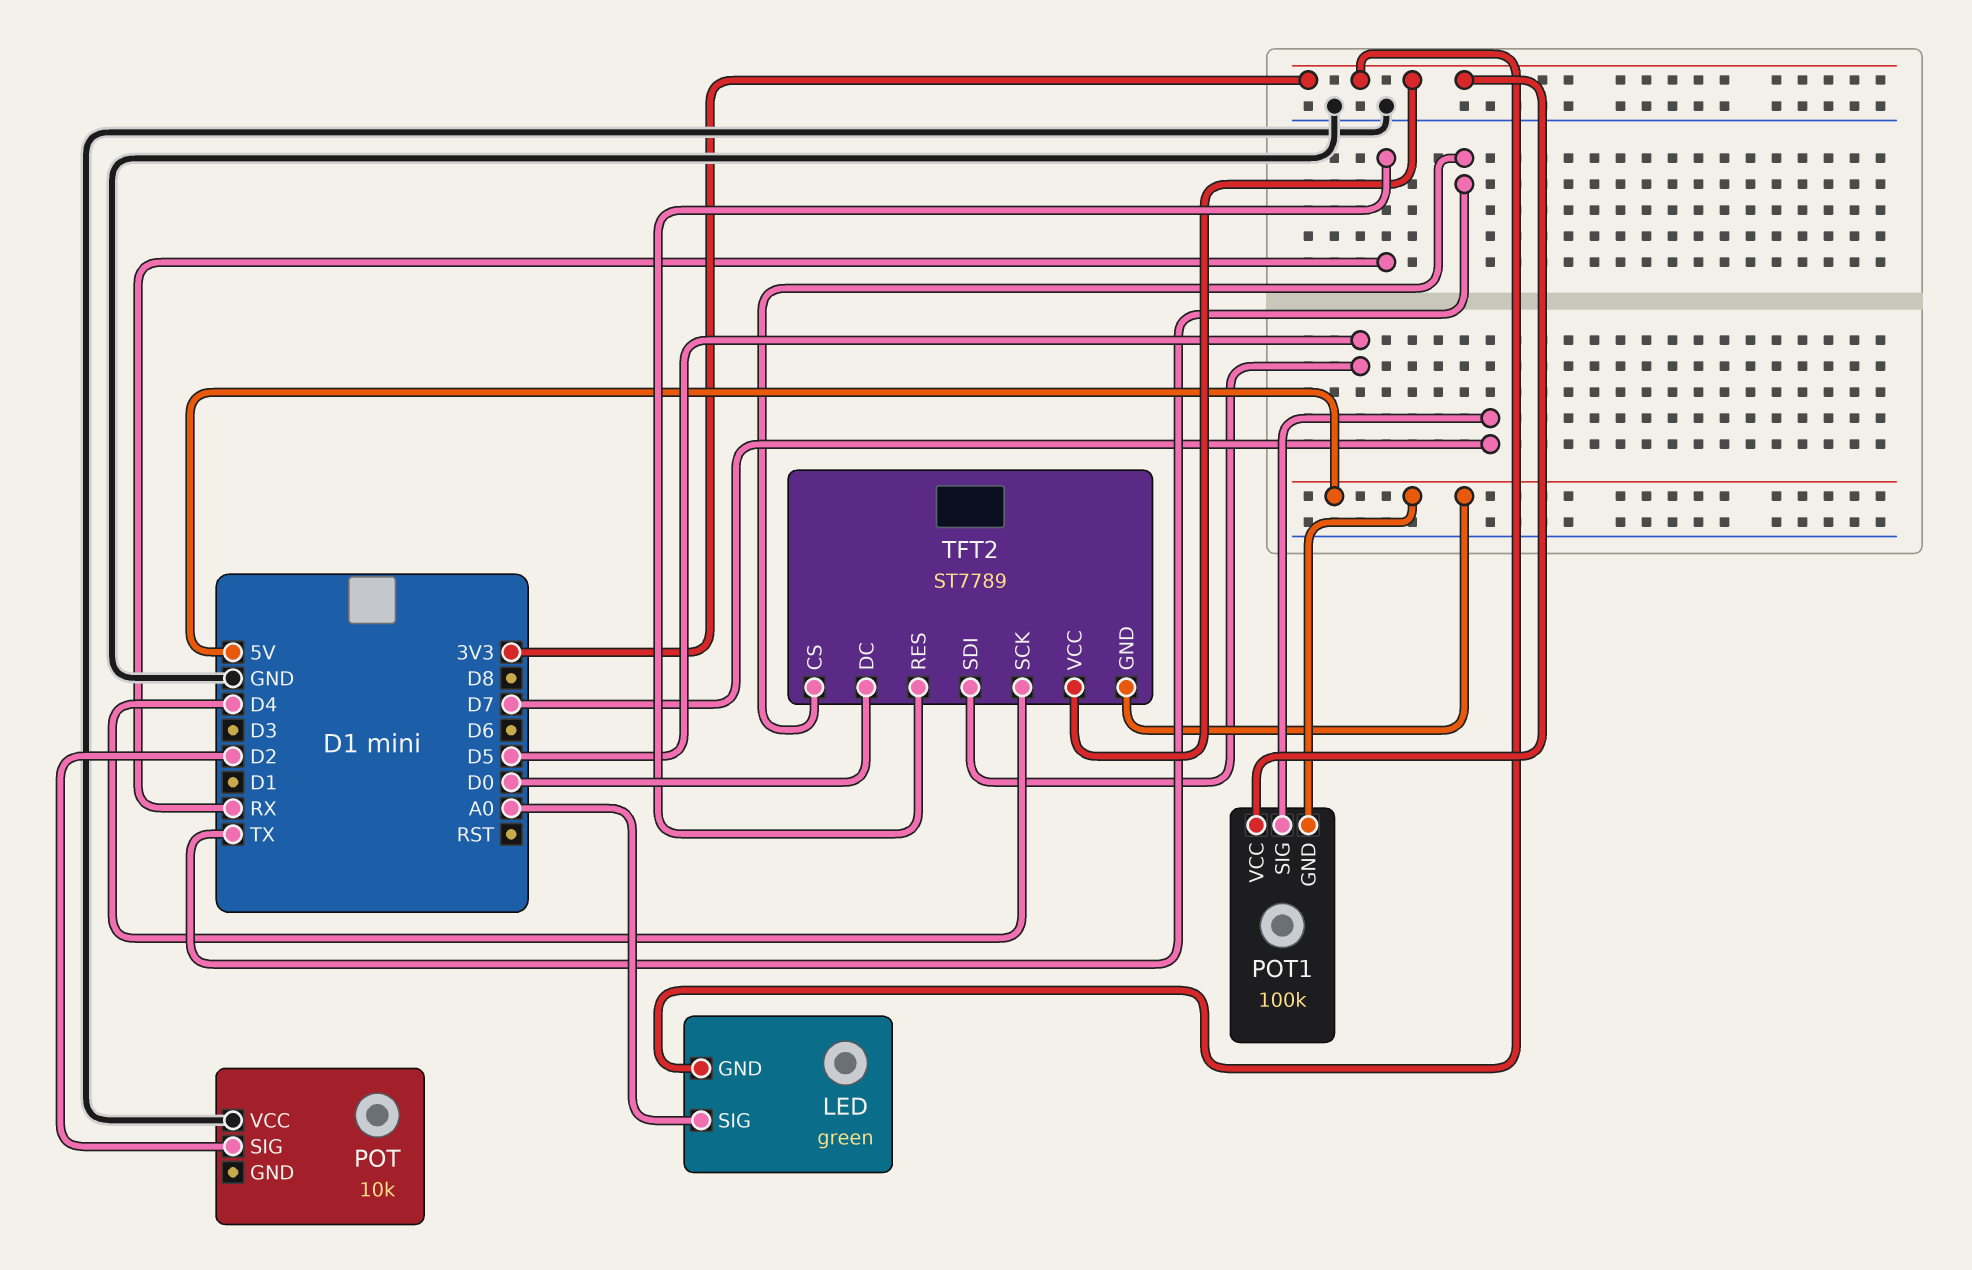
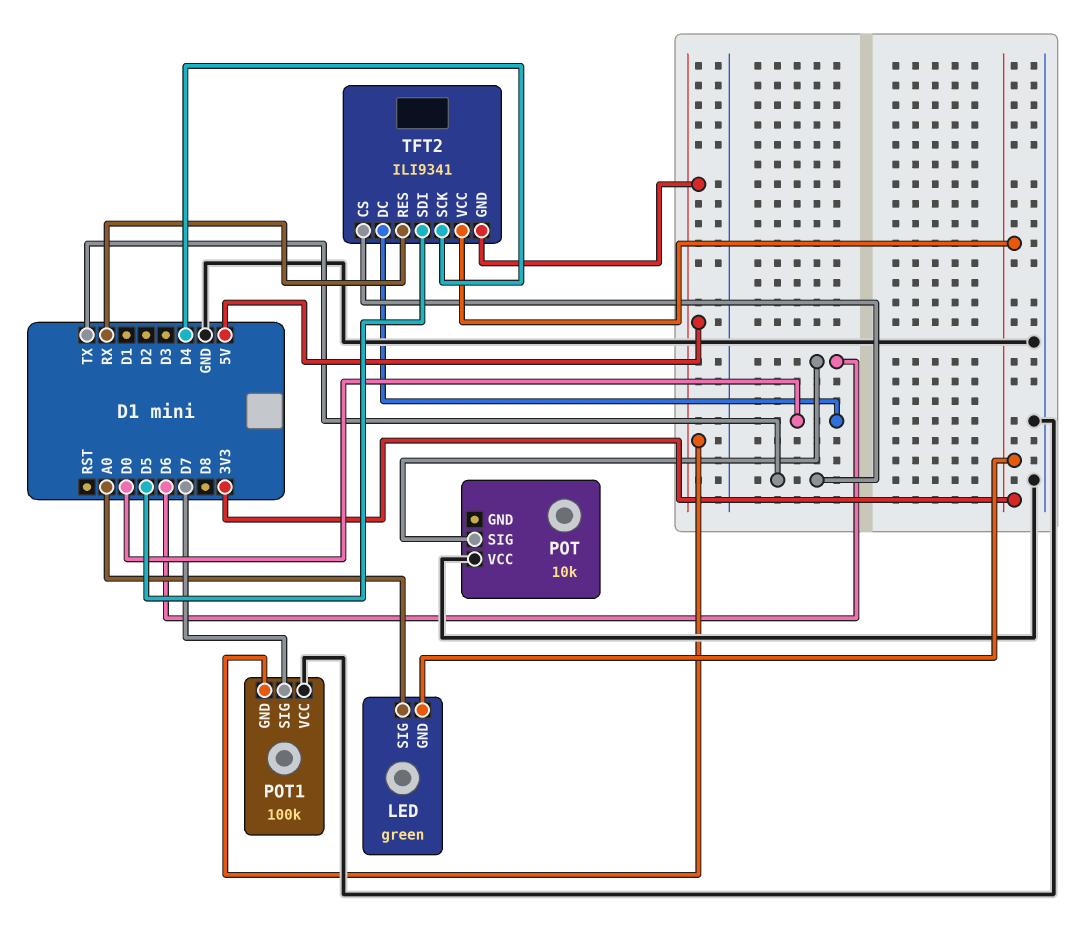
POT pin SIG: D2 -> D6
POT1 pin VCC: 3V3 -> GND
TFT2: ST7789 -> ILI9341

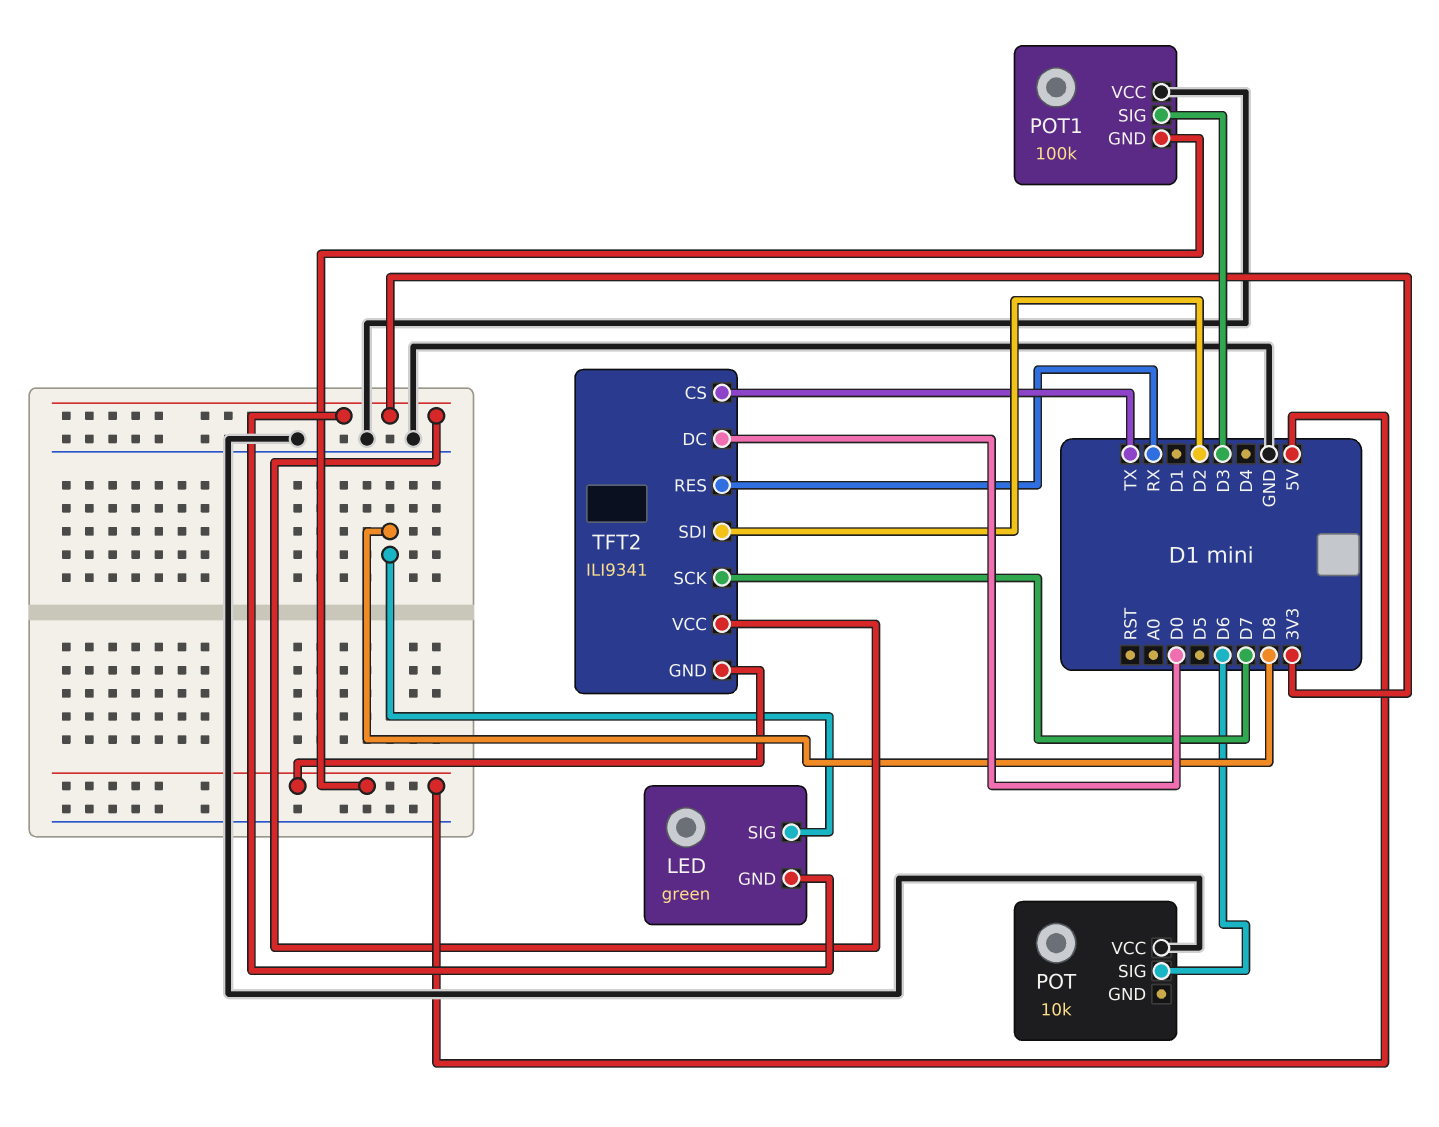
LED pin SIG: A0 -> D8
POT1 pin SIG: D7 -> D3
TFT2 pin SCK: D4 -> D7
TFT2 pin SDI: D5 -> D2

